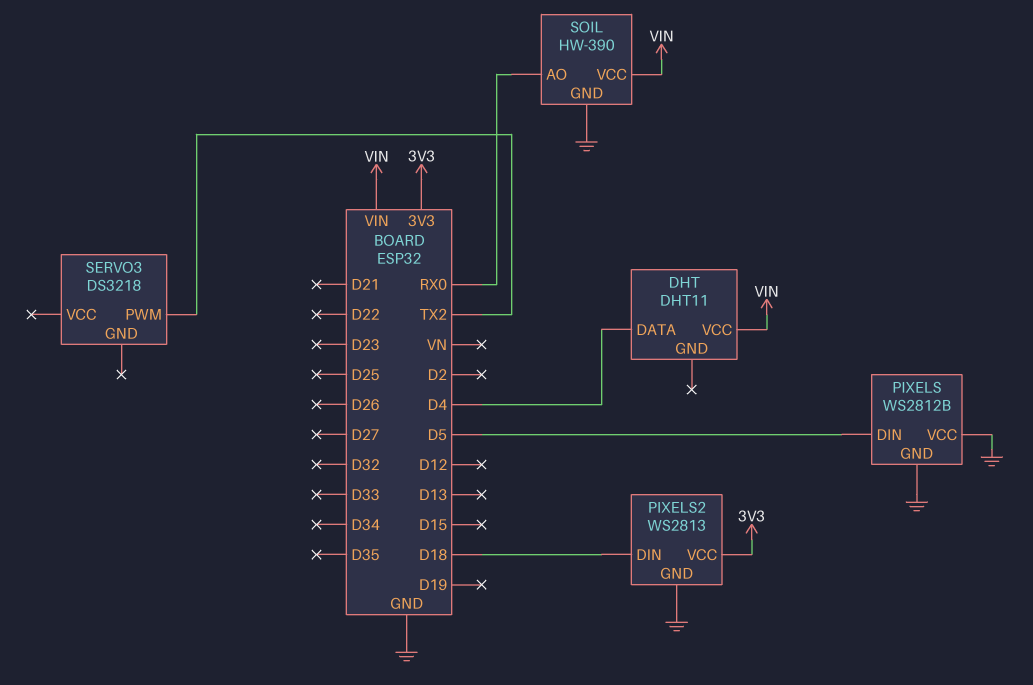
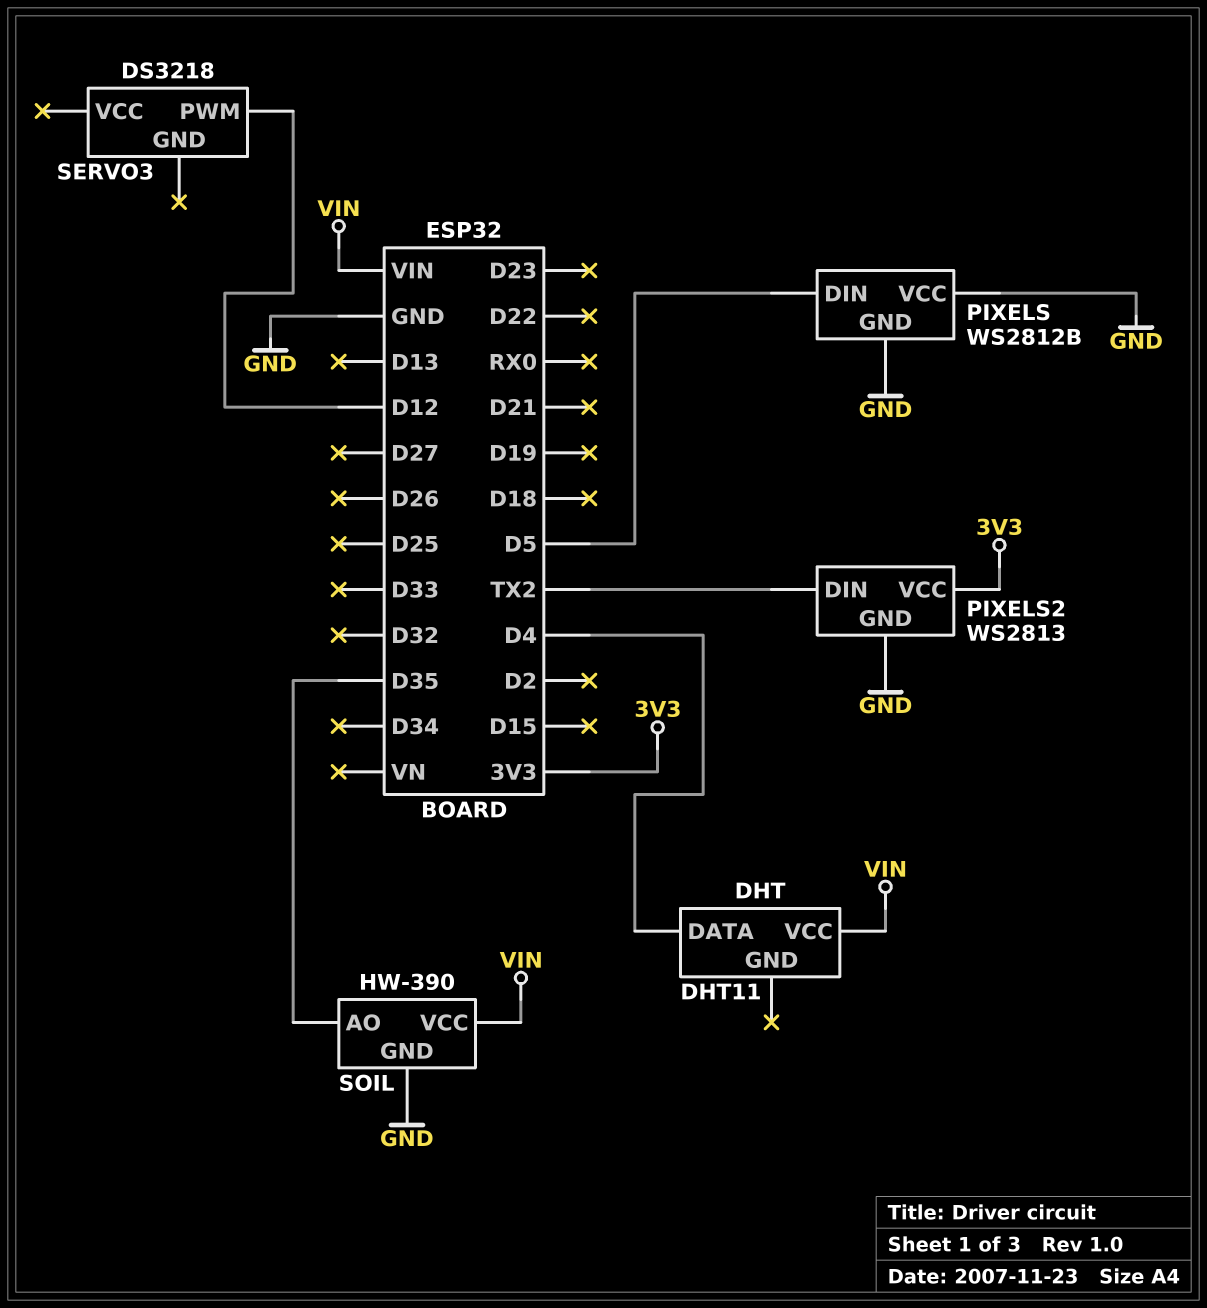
PIXELS2 pin DIN: D18 -> TX2
SERVO3 pin PWM: TX2 -> D12
SOIL pin AO: RX0 -> D35

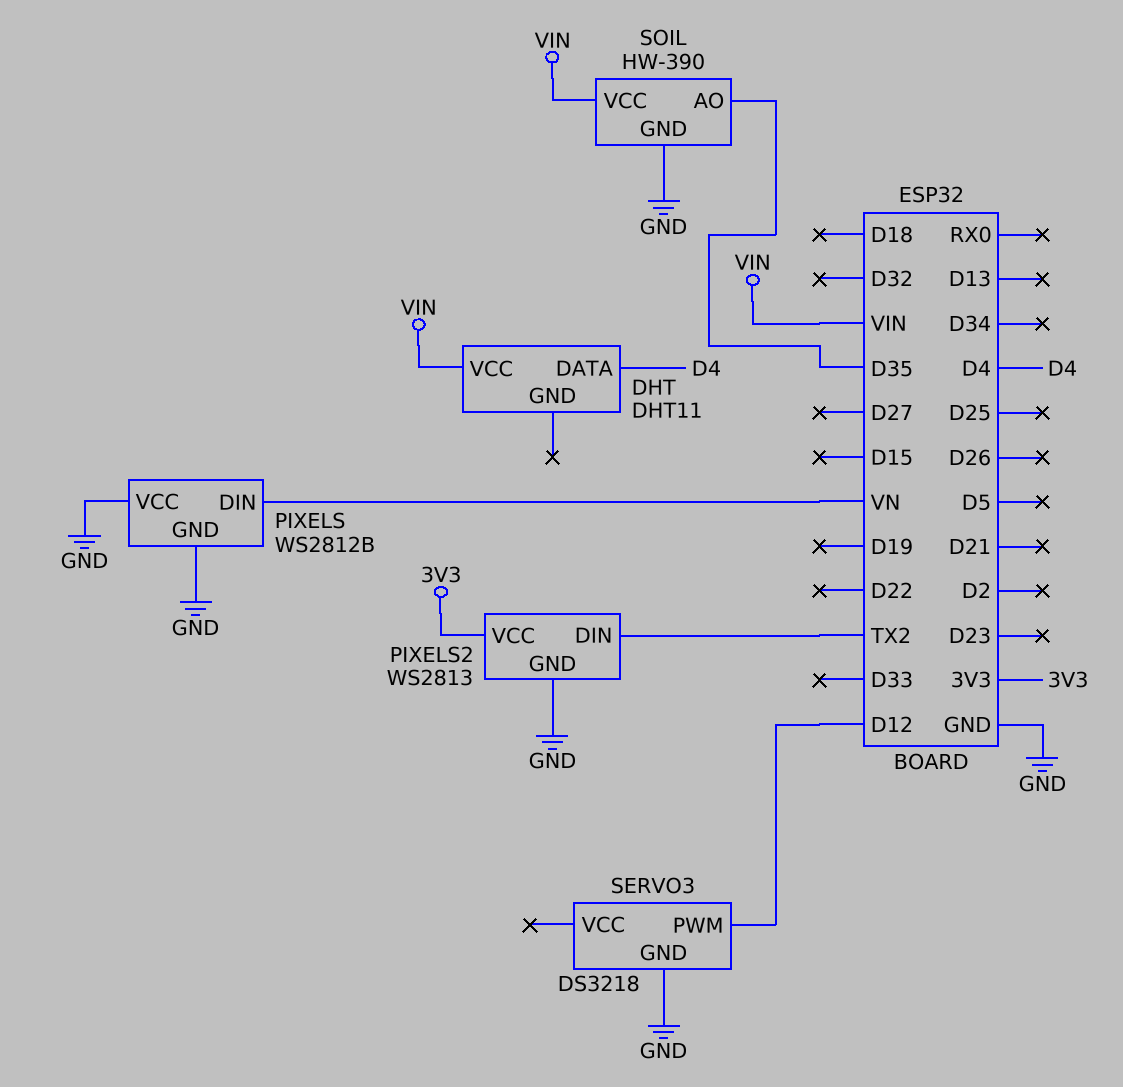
PIXELS pin DIN: D5 -> VN
SERVO3 pin GND: none -> GND

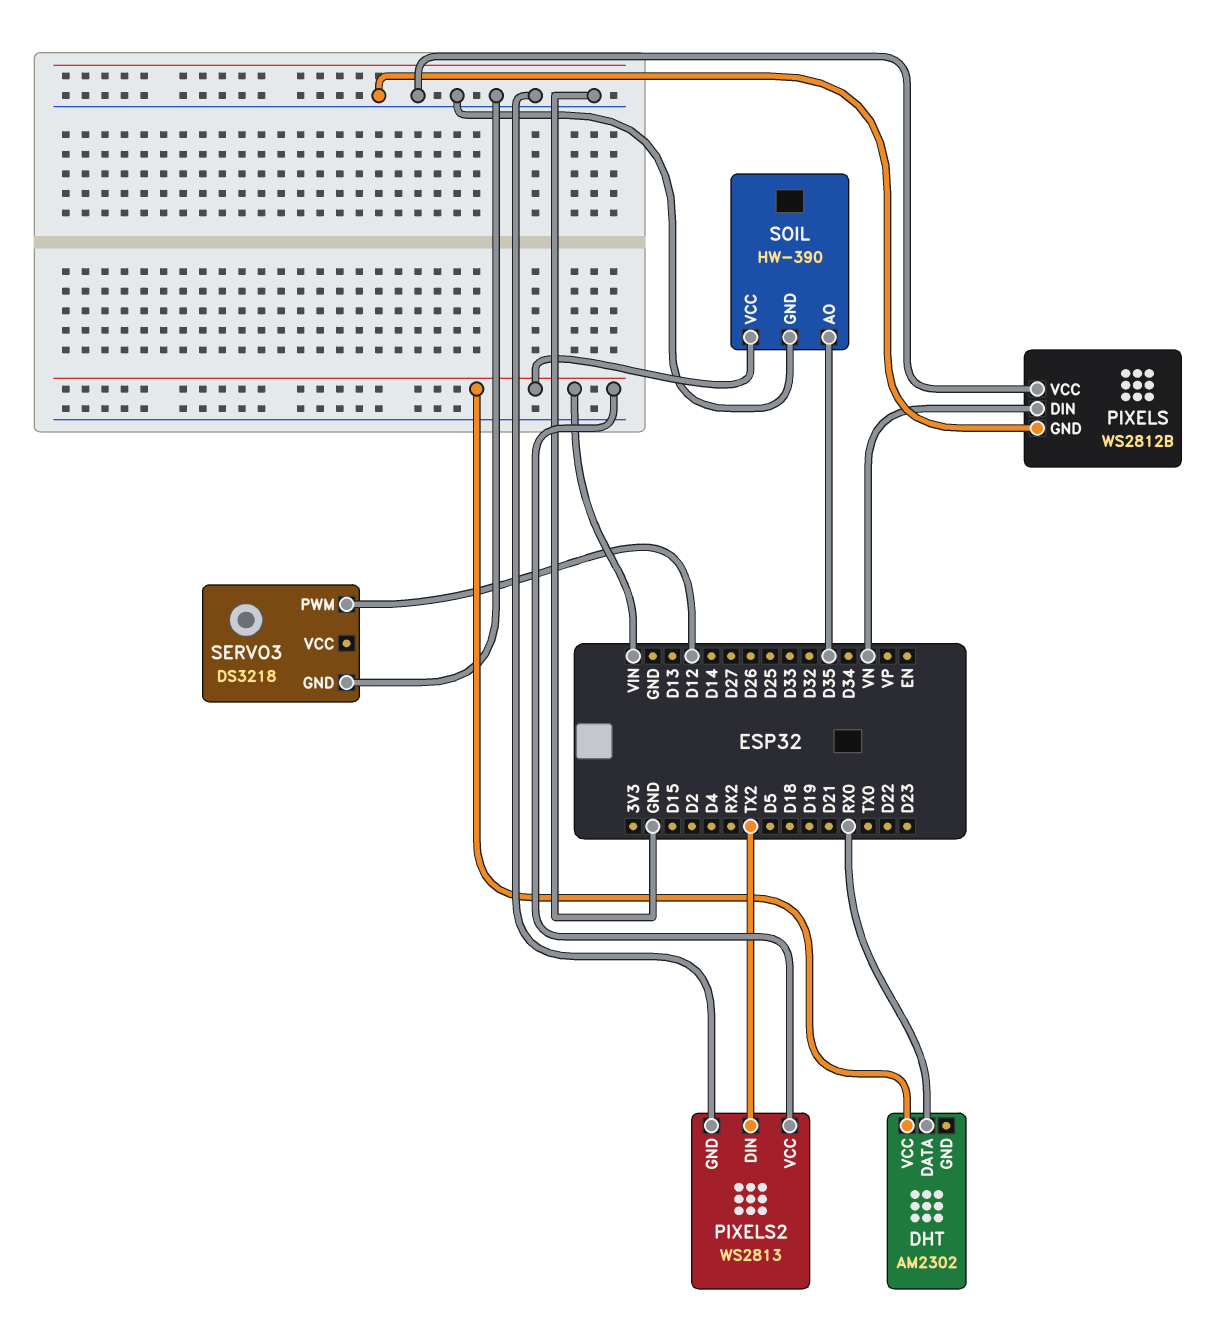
DHT: DHT11 -> AM2302
DHT pin DATA: D4 -> RX0
PIXELS2 pin VCC: 3V3 -> VIN

